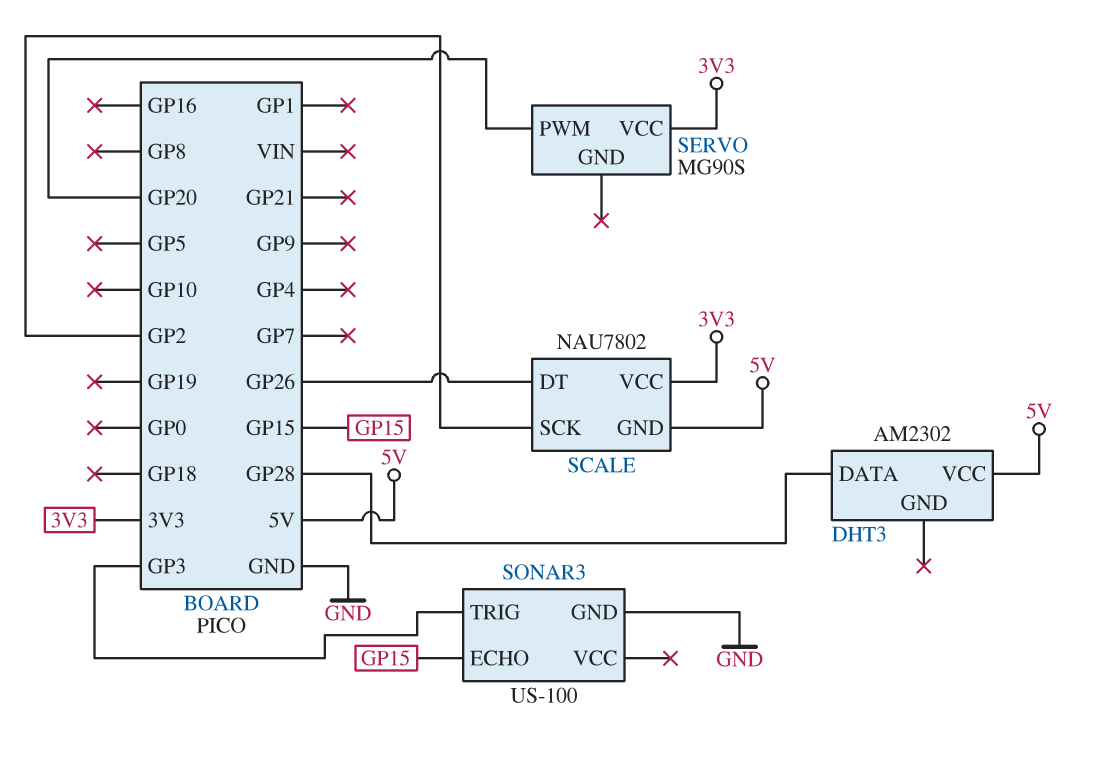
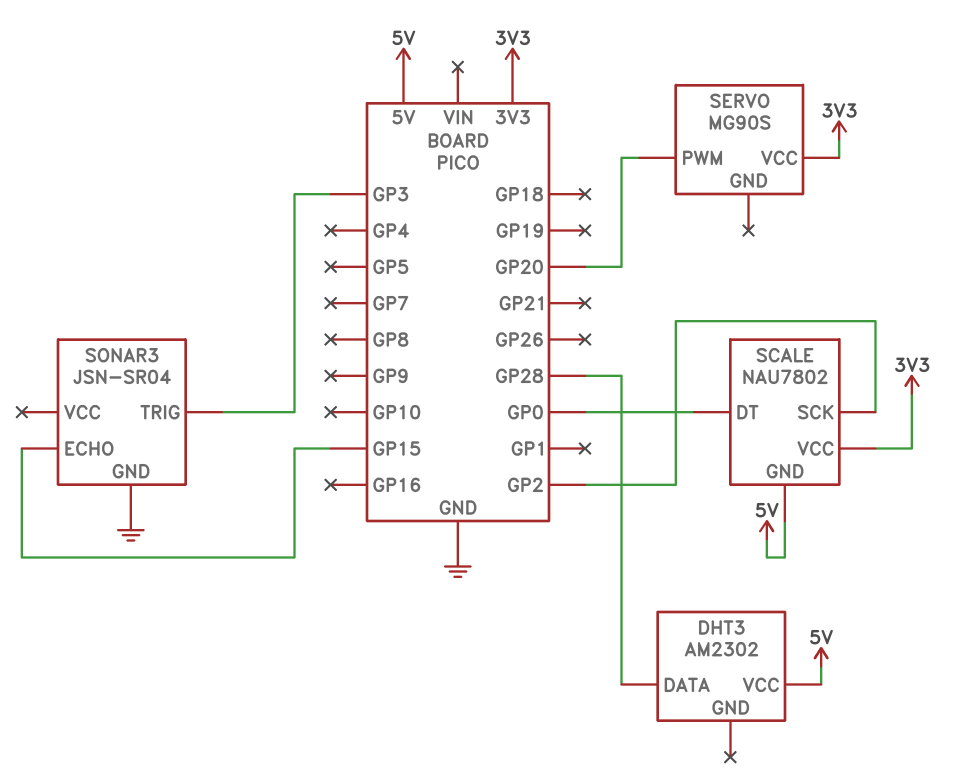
SCALE pin DT: GP26 -> GP0
SONAR3: US-100 -> JSN-SR04

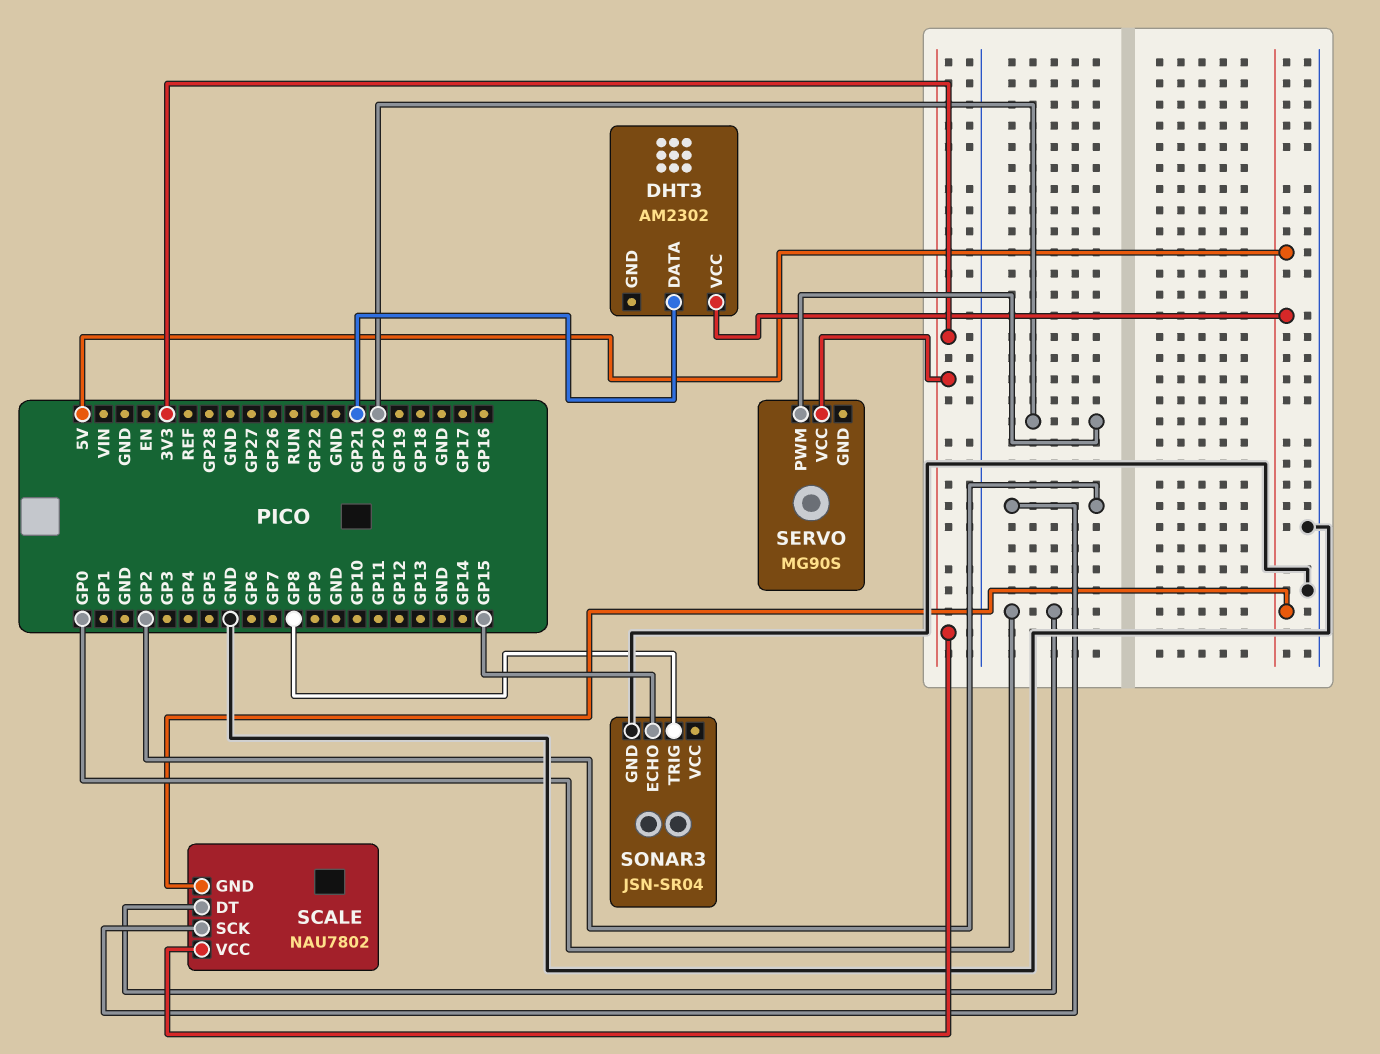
DHT3 pin DATA: GP28 -> GP21
SONAR3 pin TRIG: GP3 -> GP8

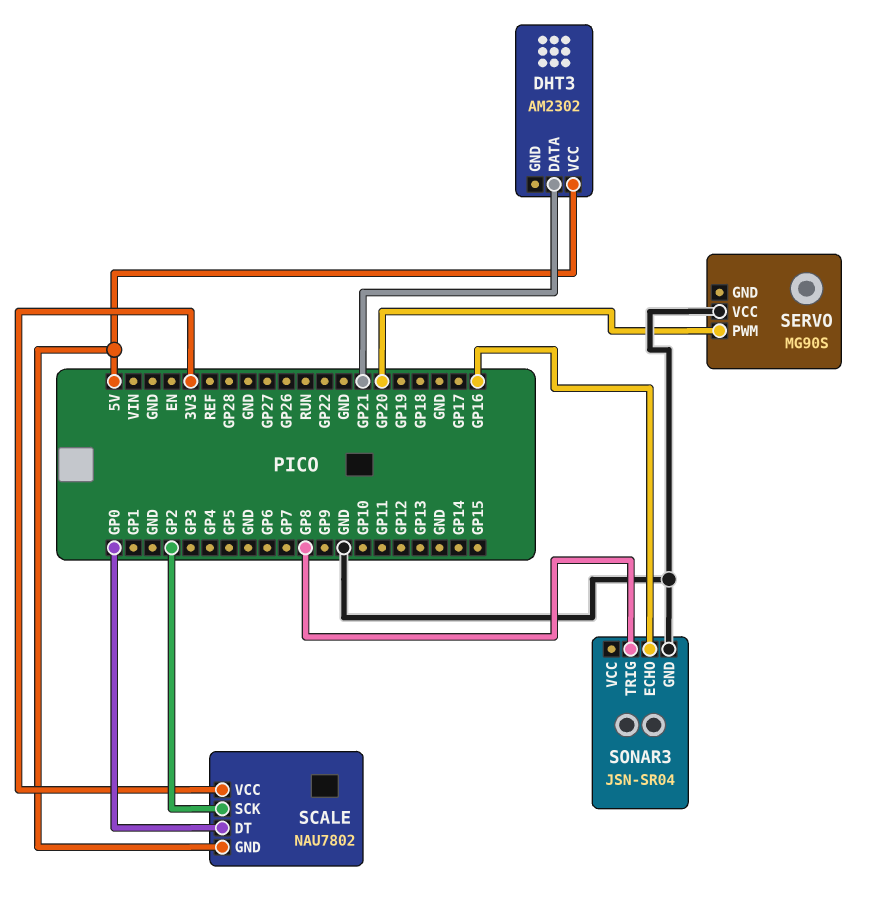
SERVO pin VCC: 3V3 -> GND
SONAR3 pin ECHO: GP15 -> GP16

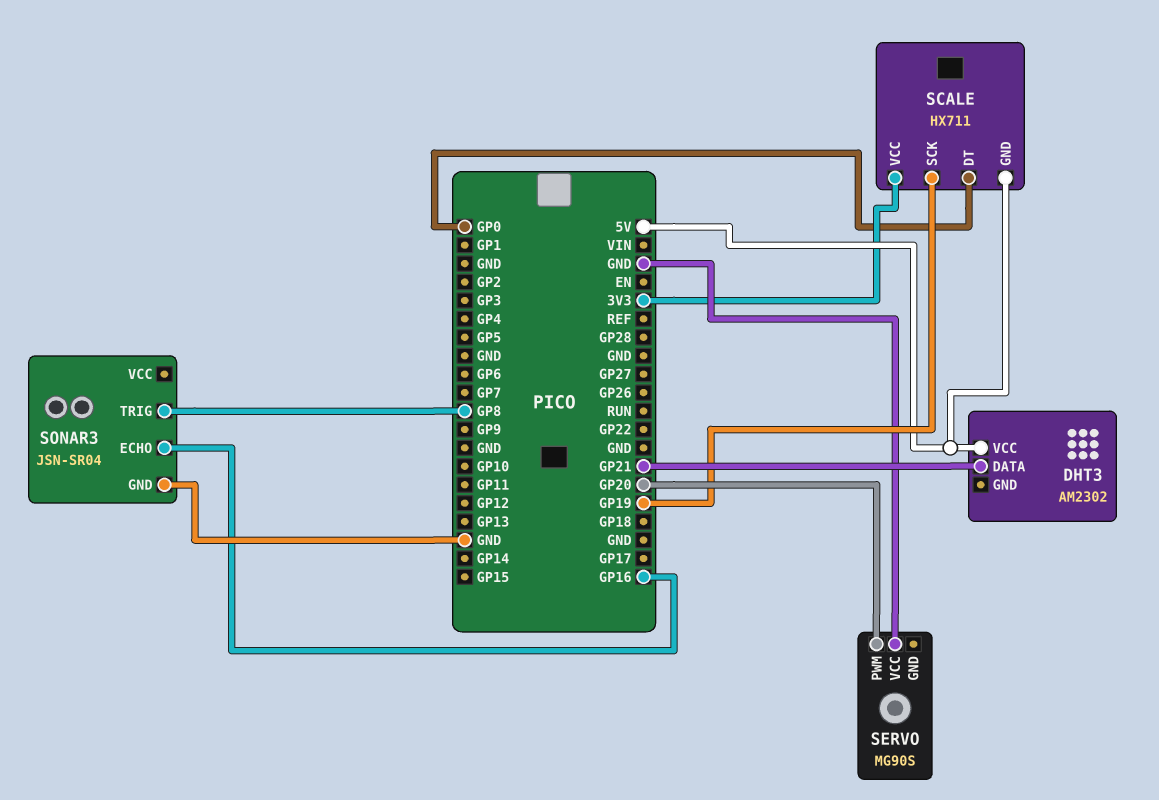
SCALE: NAU7802 -> HX711
SCALE pin SCK: GP2 -> GP19

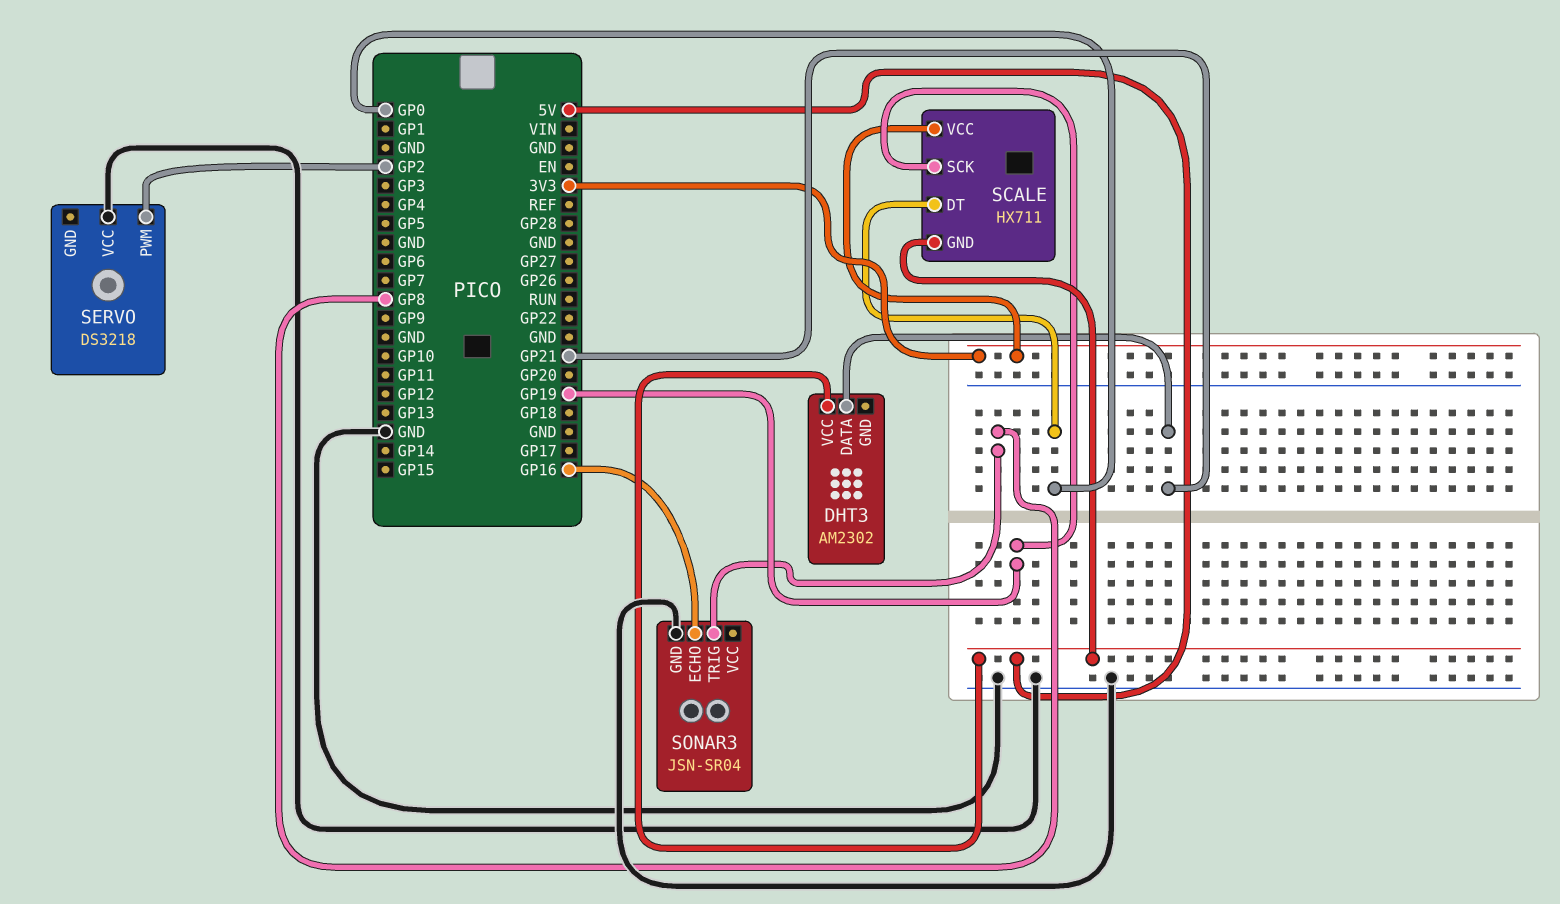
SERVO: MG90S -> DS3218
SERVO pin PWM: GP20 -> GP2

